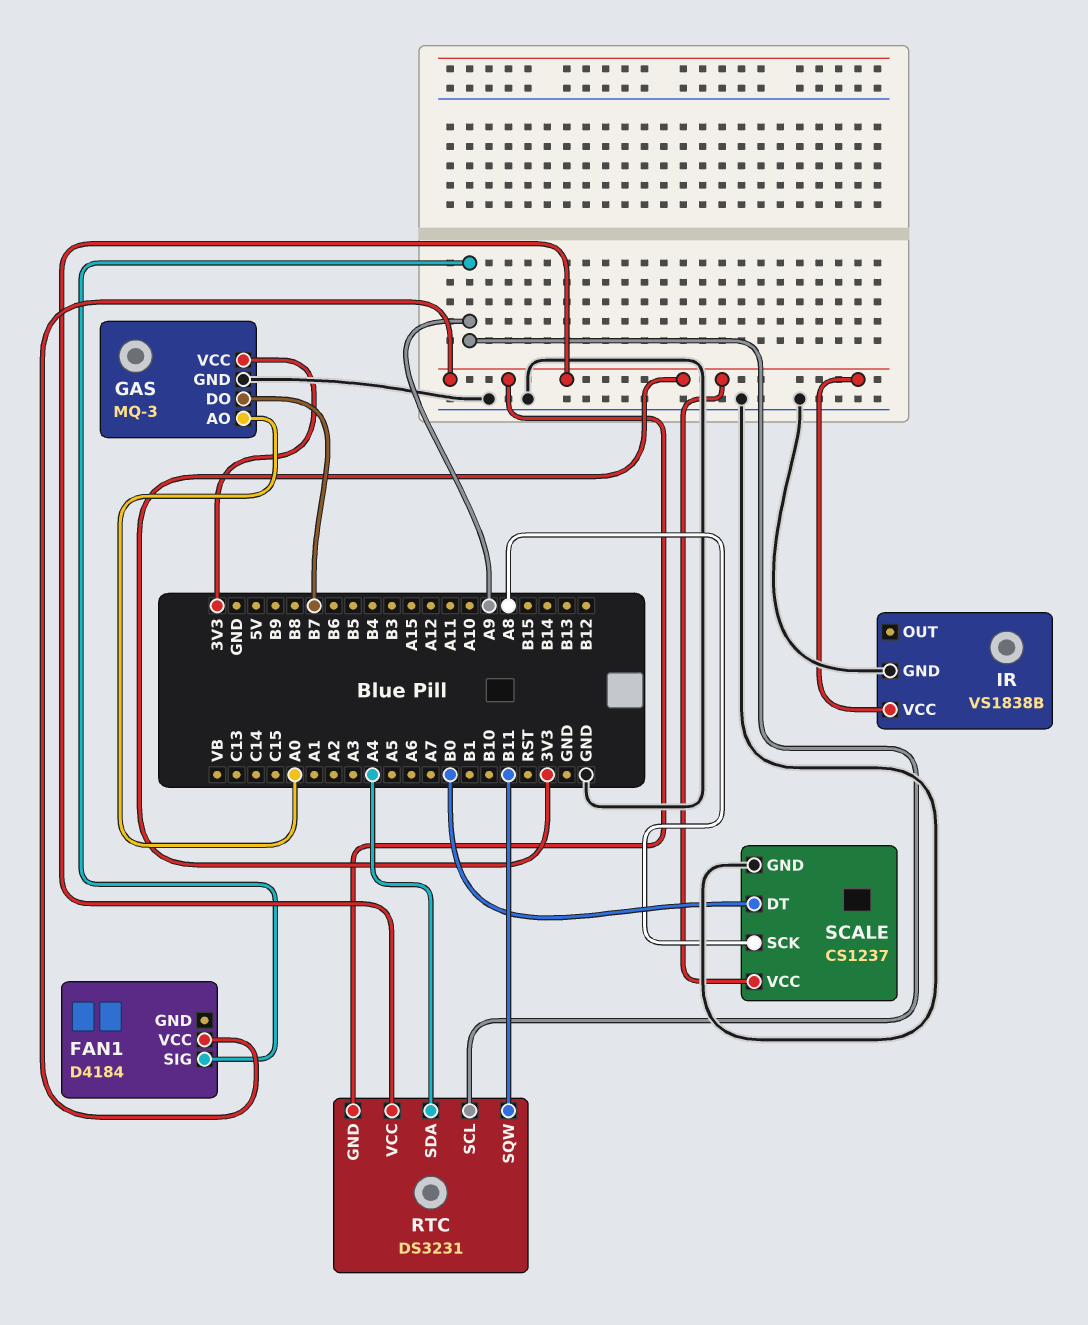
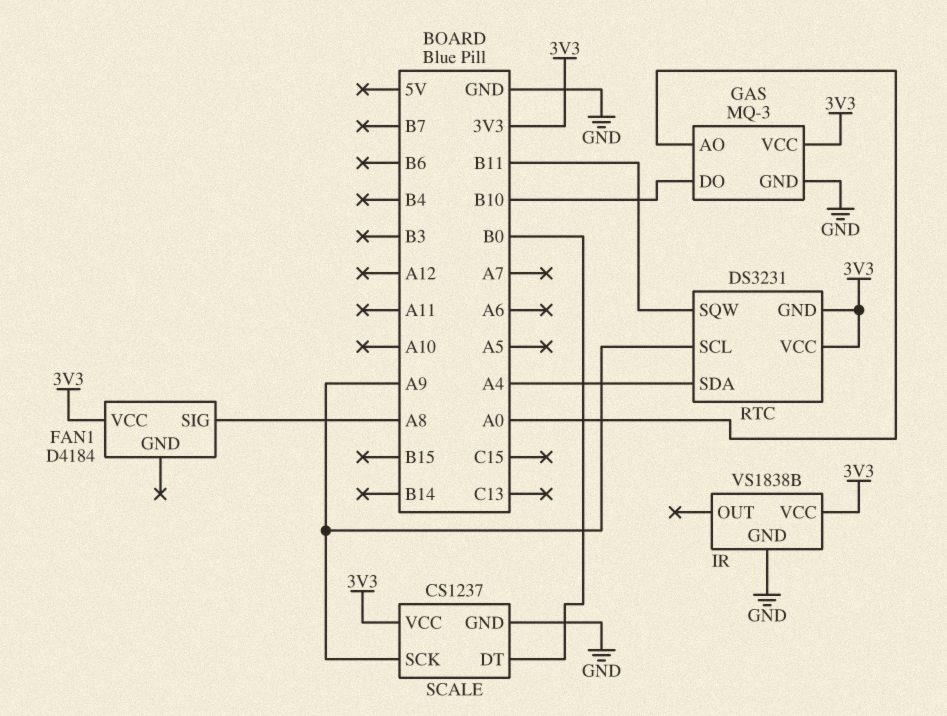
FAN1 pin SIG: A9 -> A8
GAS pin DO: B7 -> B10
SCALE pin SCK: A8 -> A9

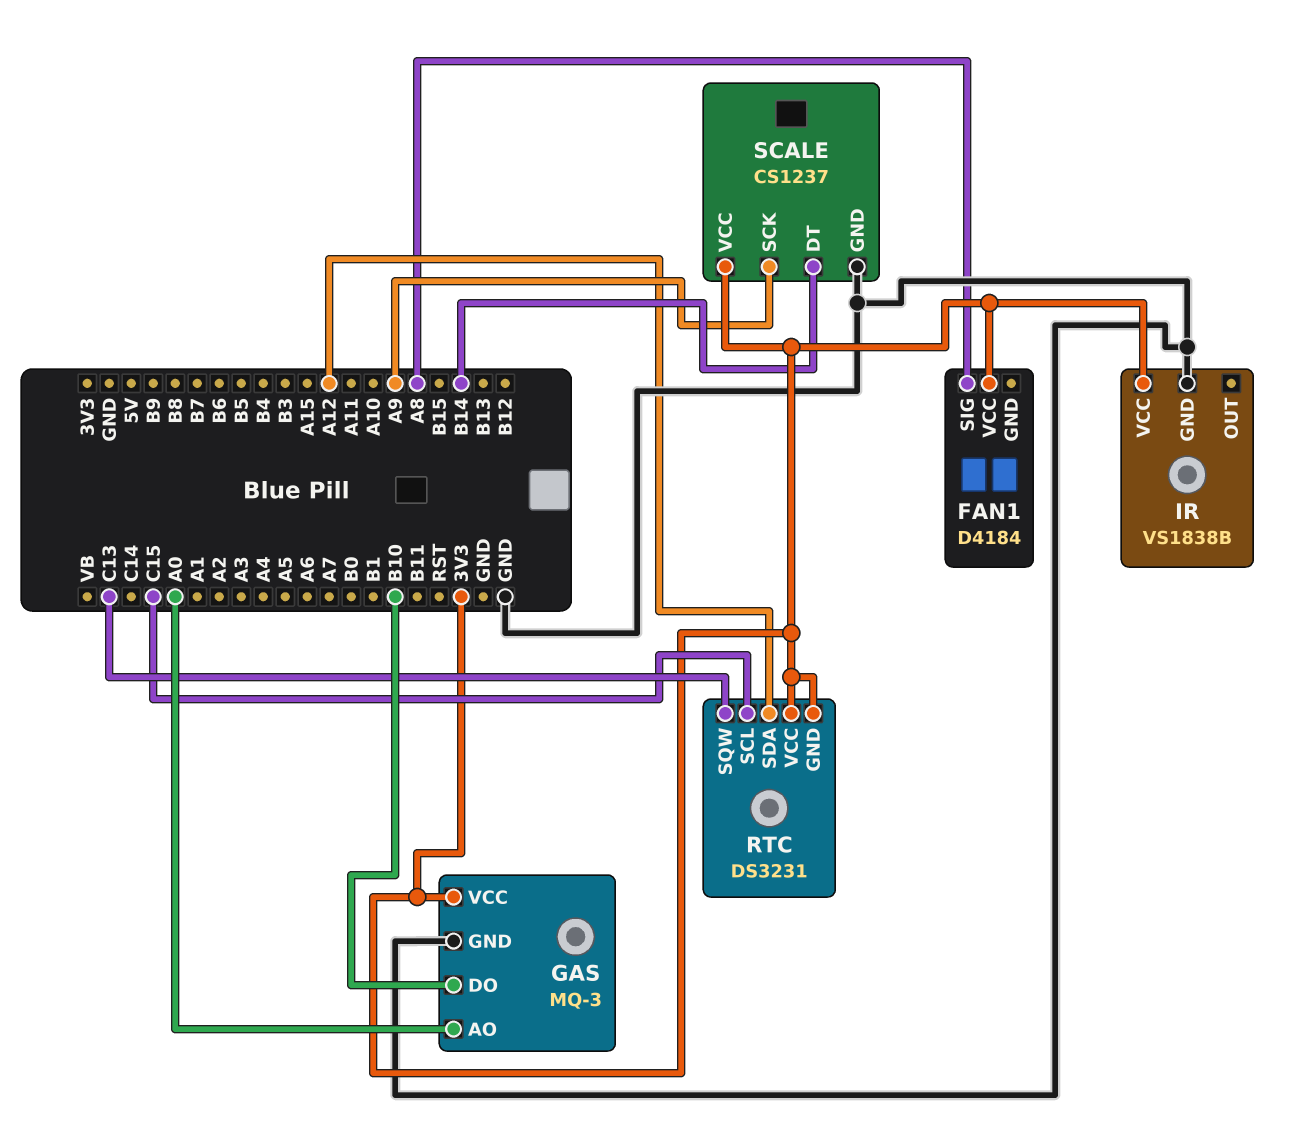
RTC pin SCL: A9 -> C15
RTC pin SDA: A4 -> A12
RTC pin SQW: B11 -> C13
SCALE pin DT: B0 -> B14

